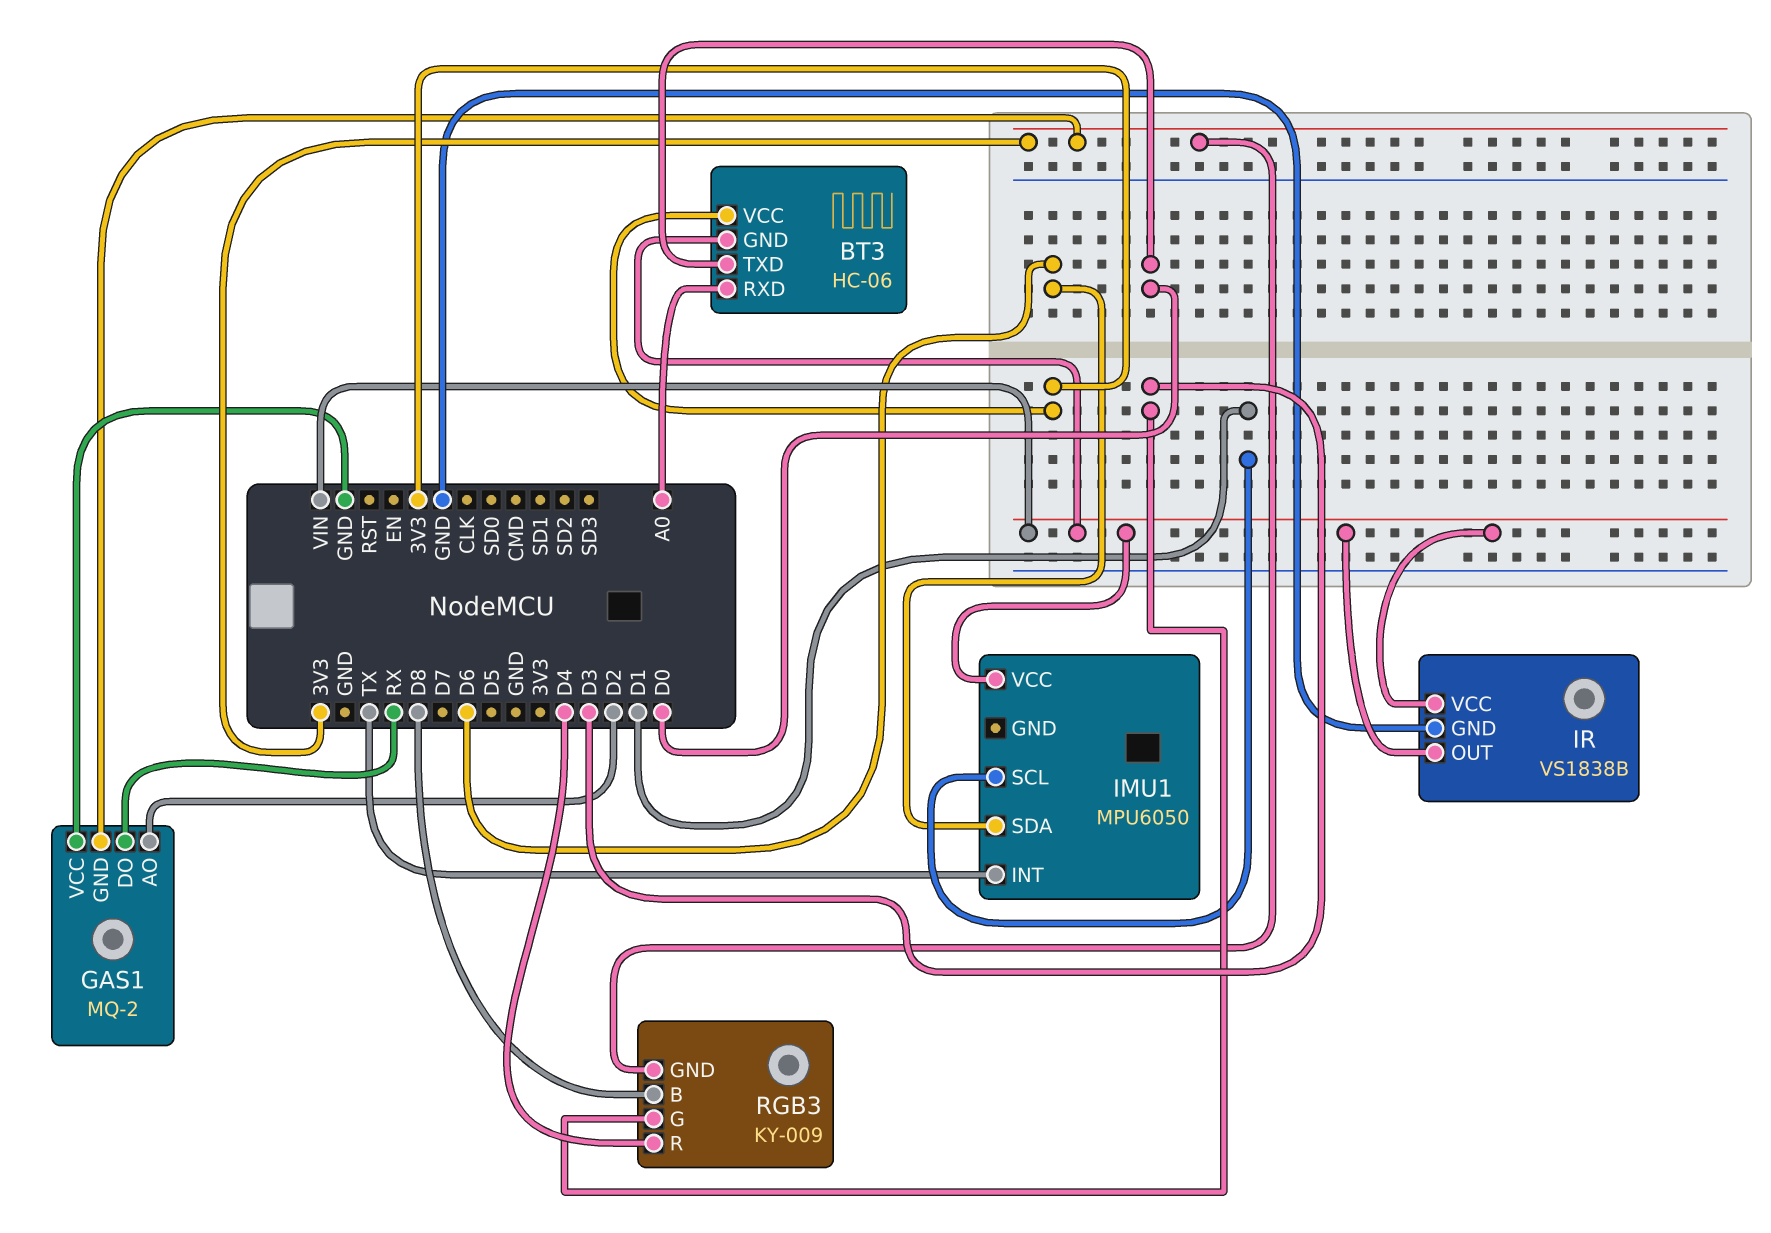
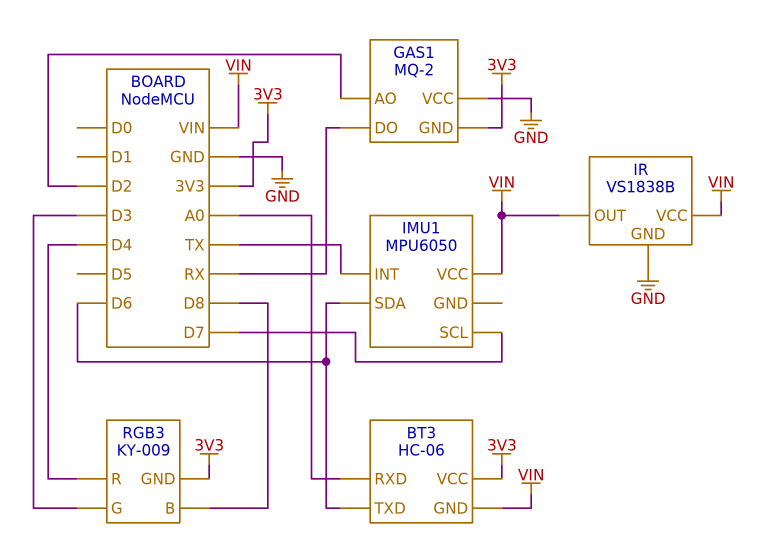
BT3 pin TXD: D0 -> D6
IMU1 pin SCL: D1 -> D7

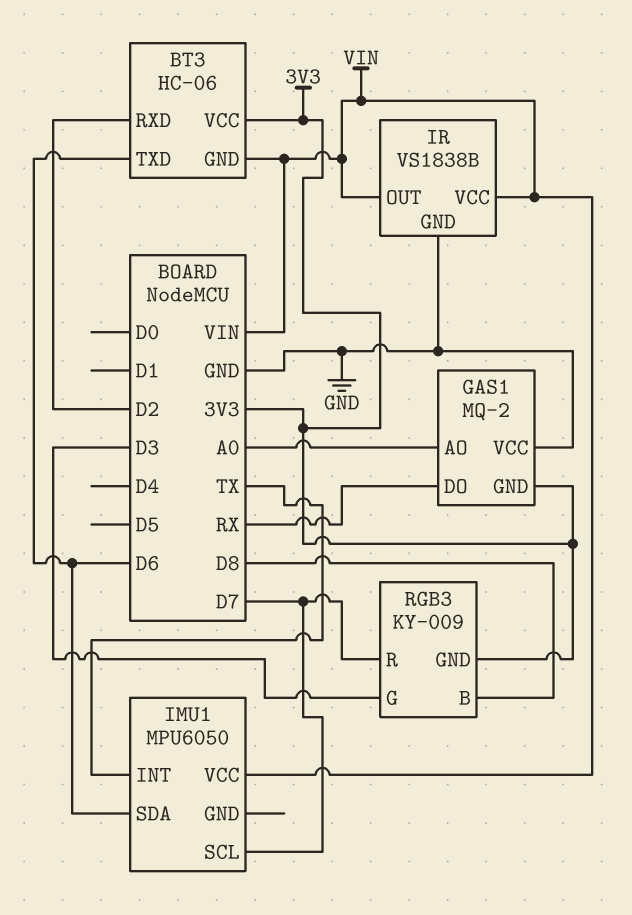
BT3 pin RXD: A0 -> D2
GAS1 pin AO: D2 -> A0
RGB3 pin R: D4 -> D7

